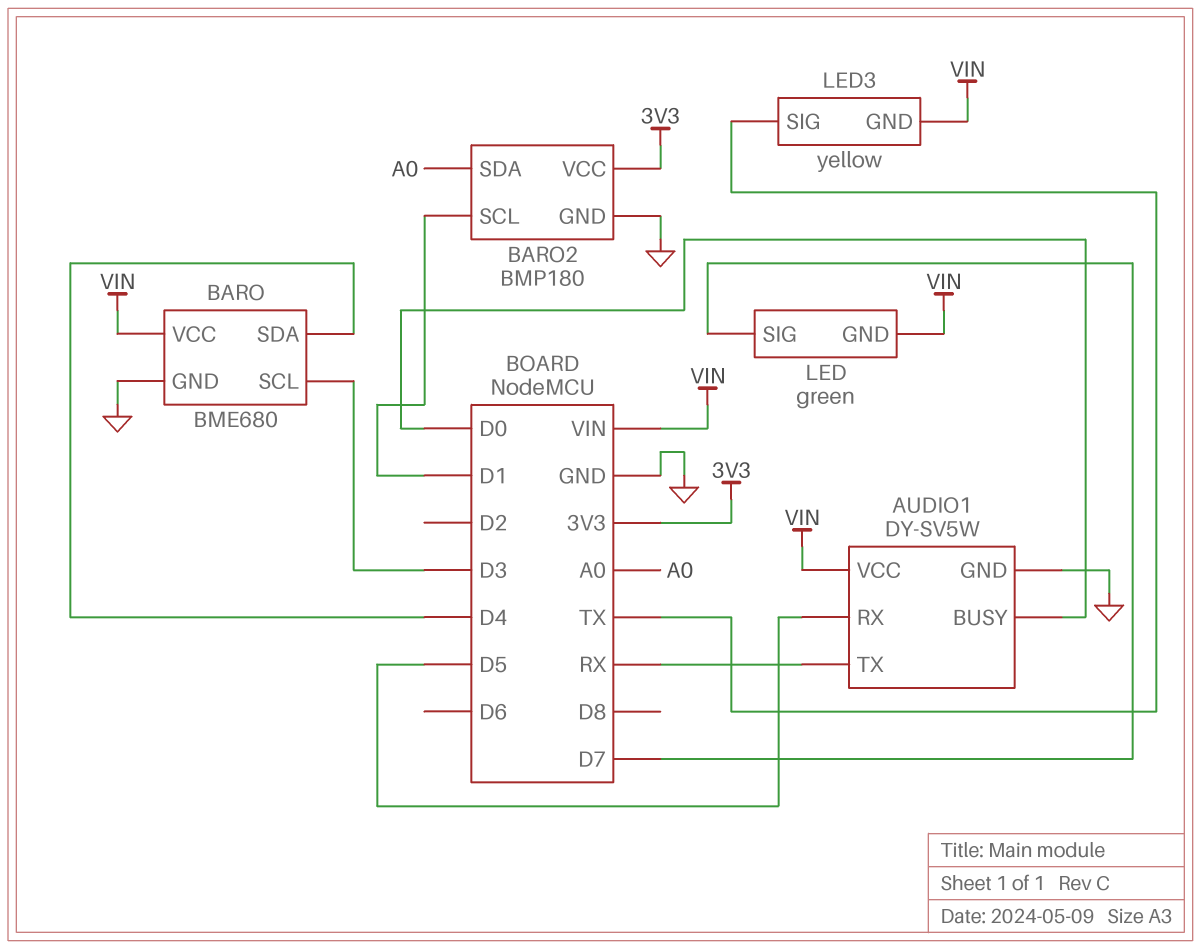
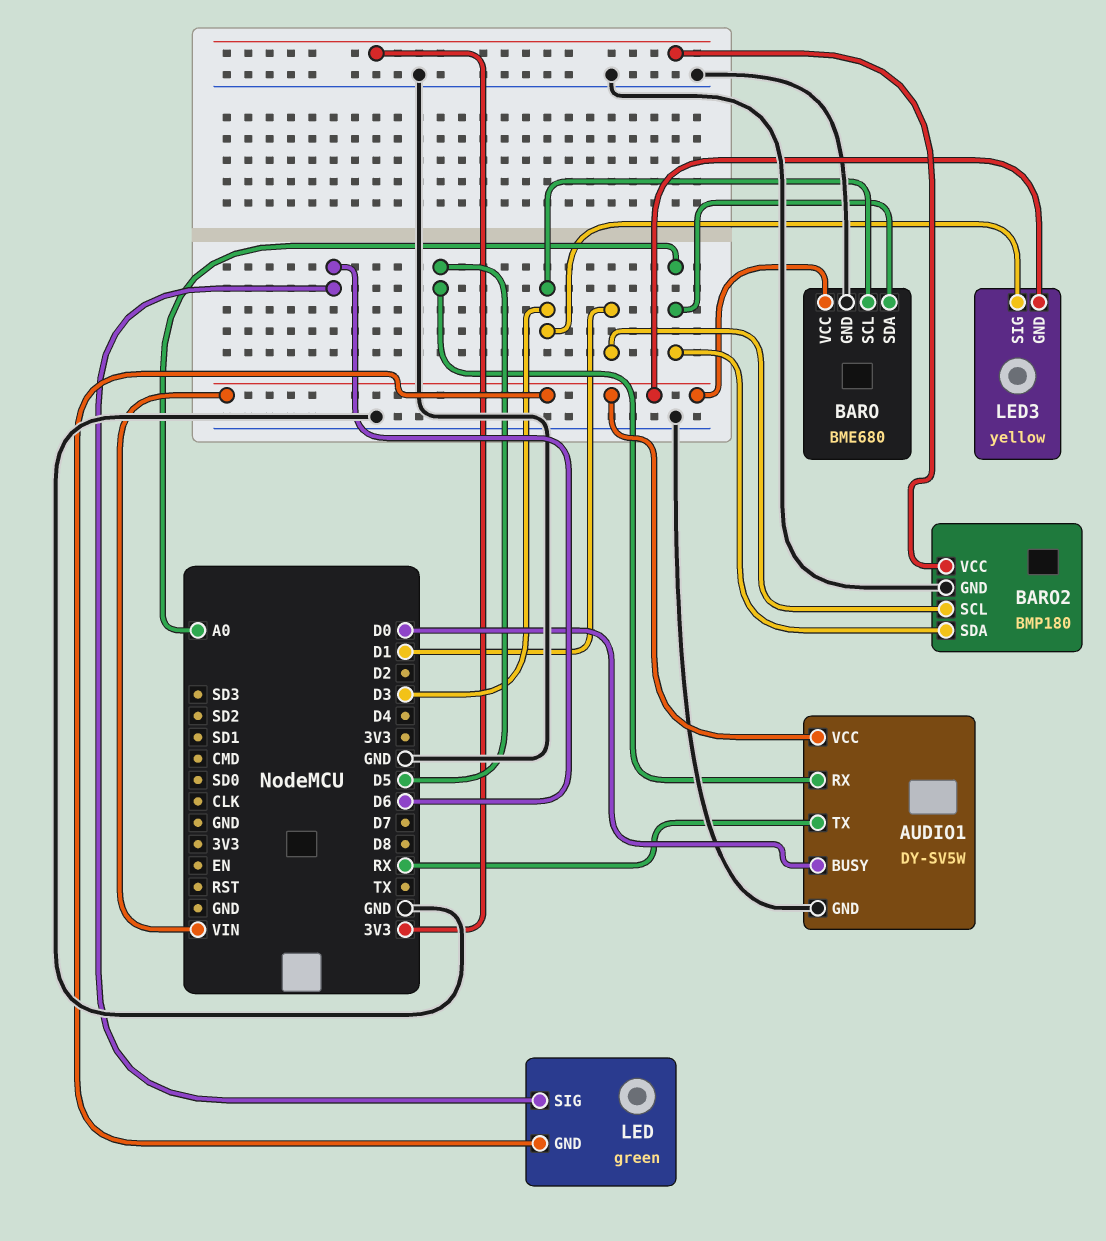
BARO pin SDA: D4 -> A0
LED pin SIG: D7 -> D6
LED3 pin SIG: TX -> D3

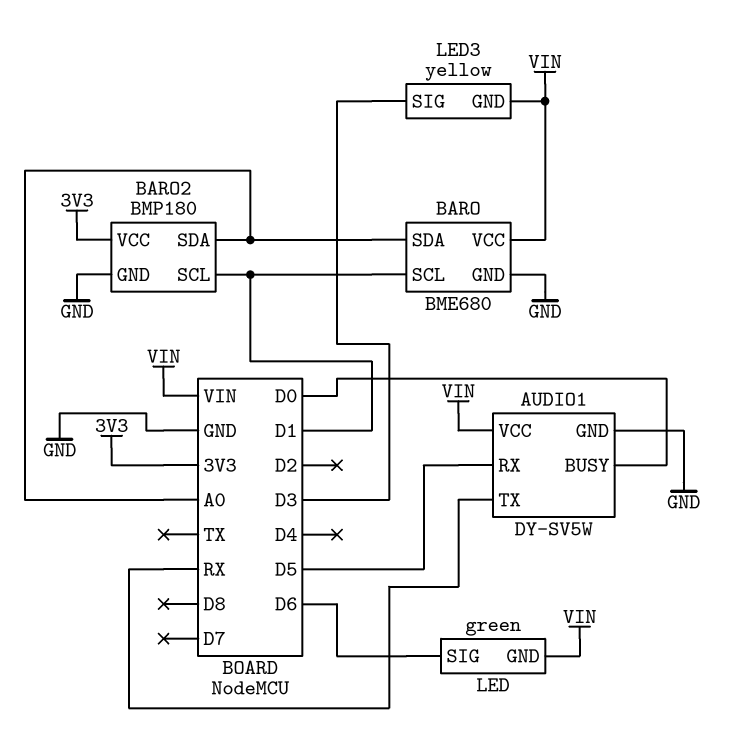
BARO pin SCL: D3 -> D1

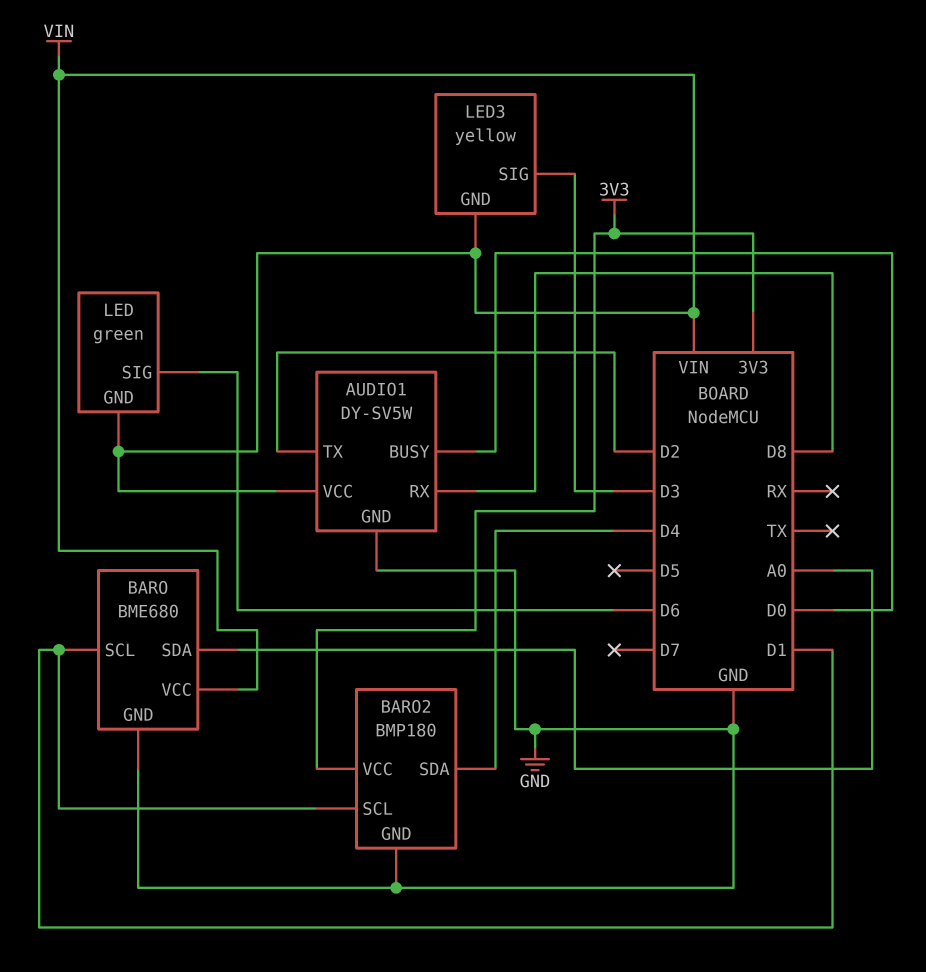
AUDIO1 pin RX: D5 -> D8
AUDIO1 pin TX: RX -> D2
BARO2 pin SDA: A0 -> D4

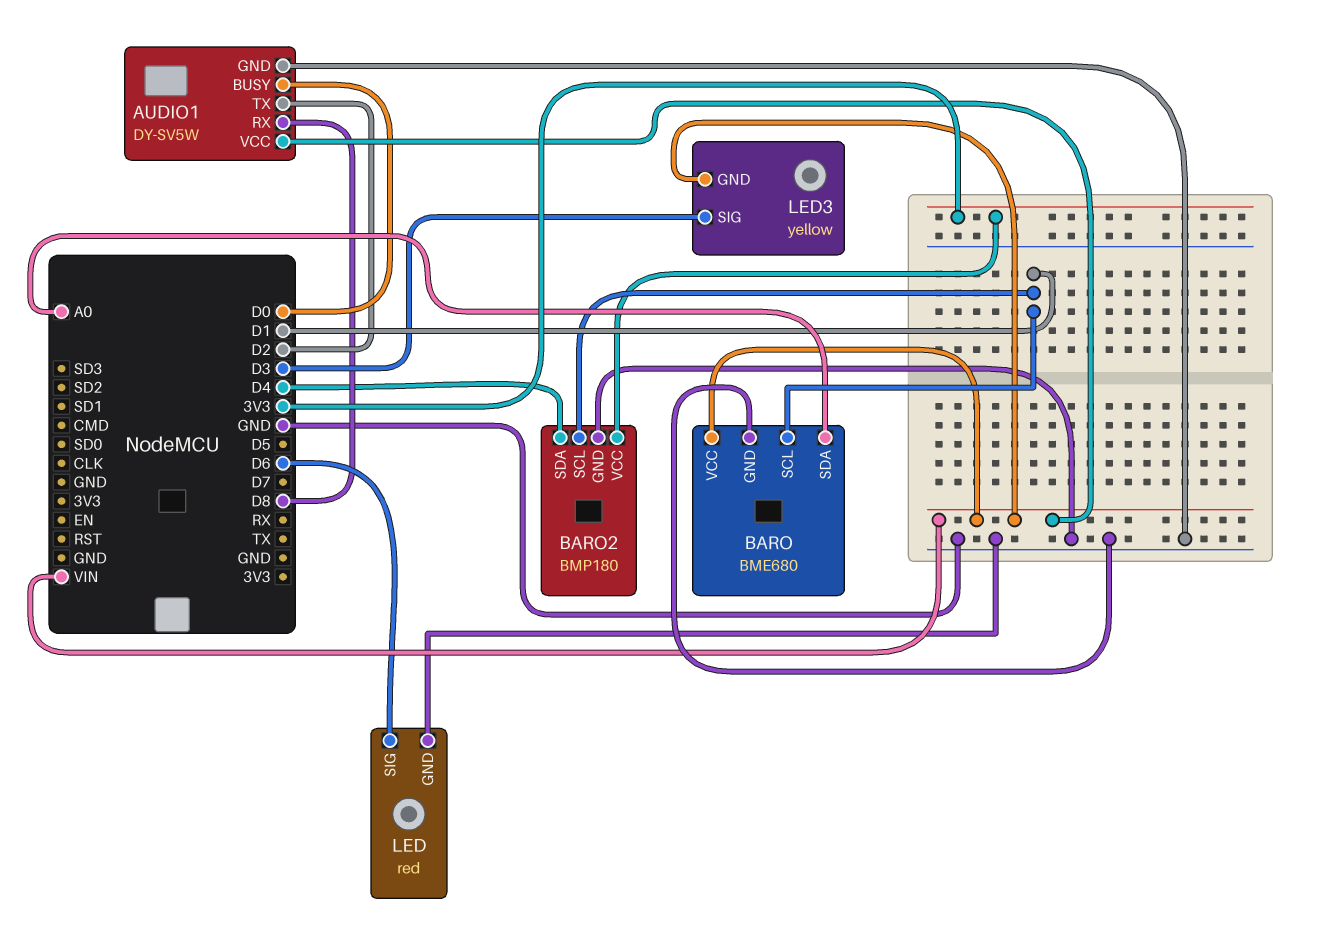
LED: green -> red
LED pin GND: VIN -> GND

